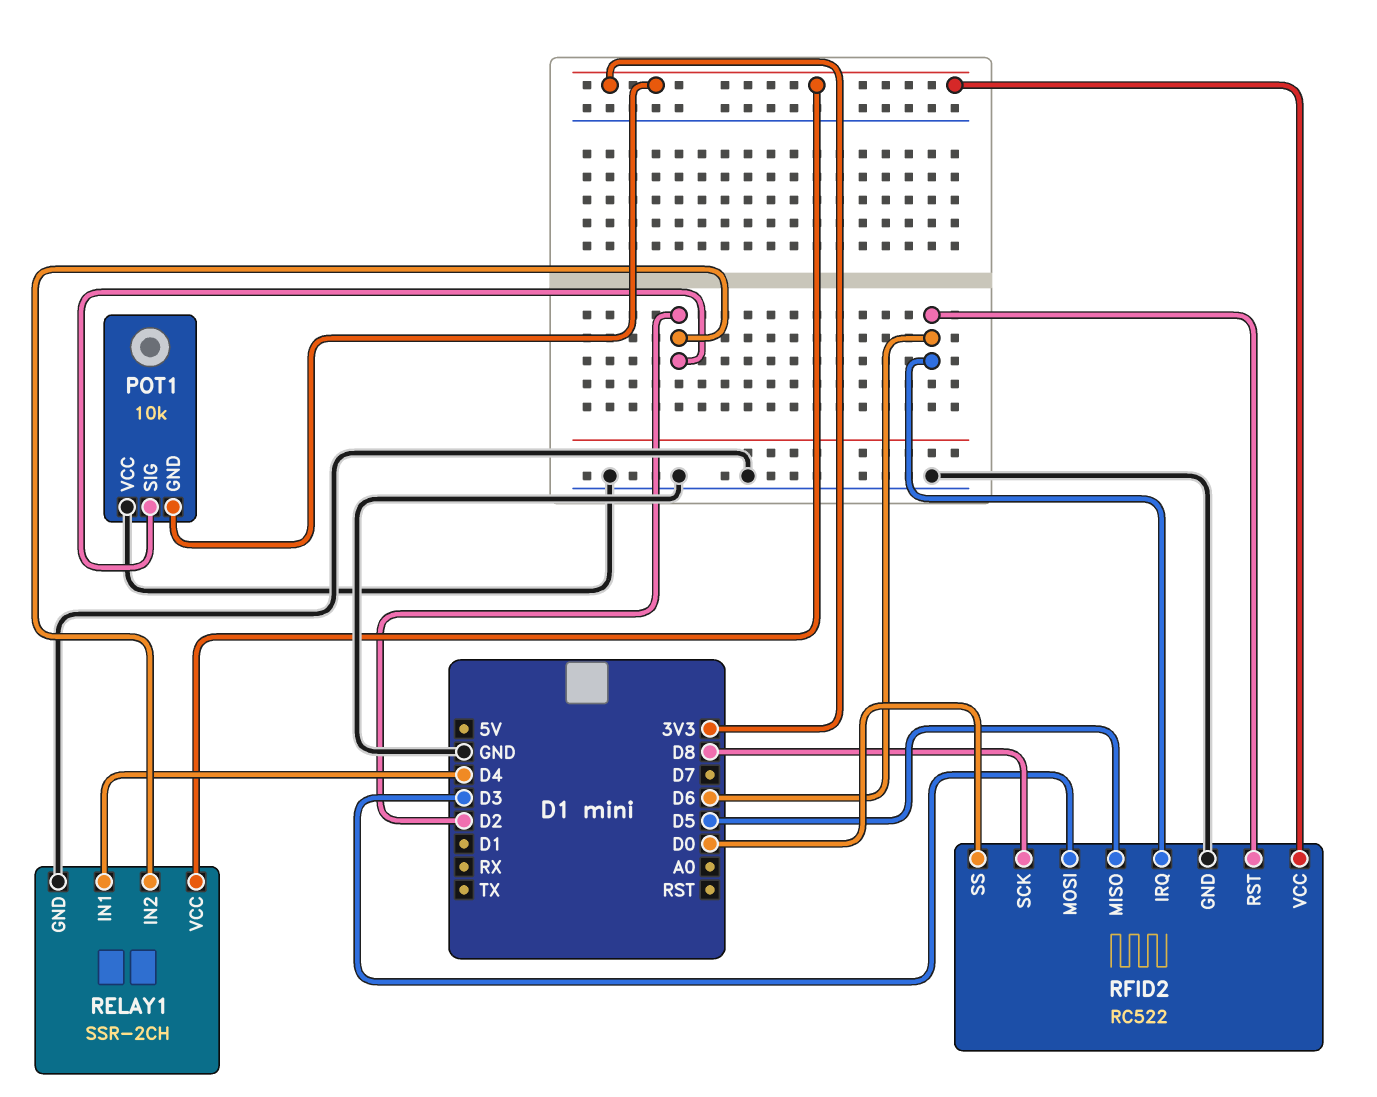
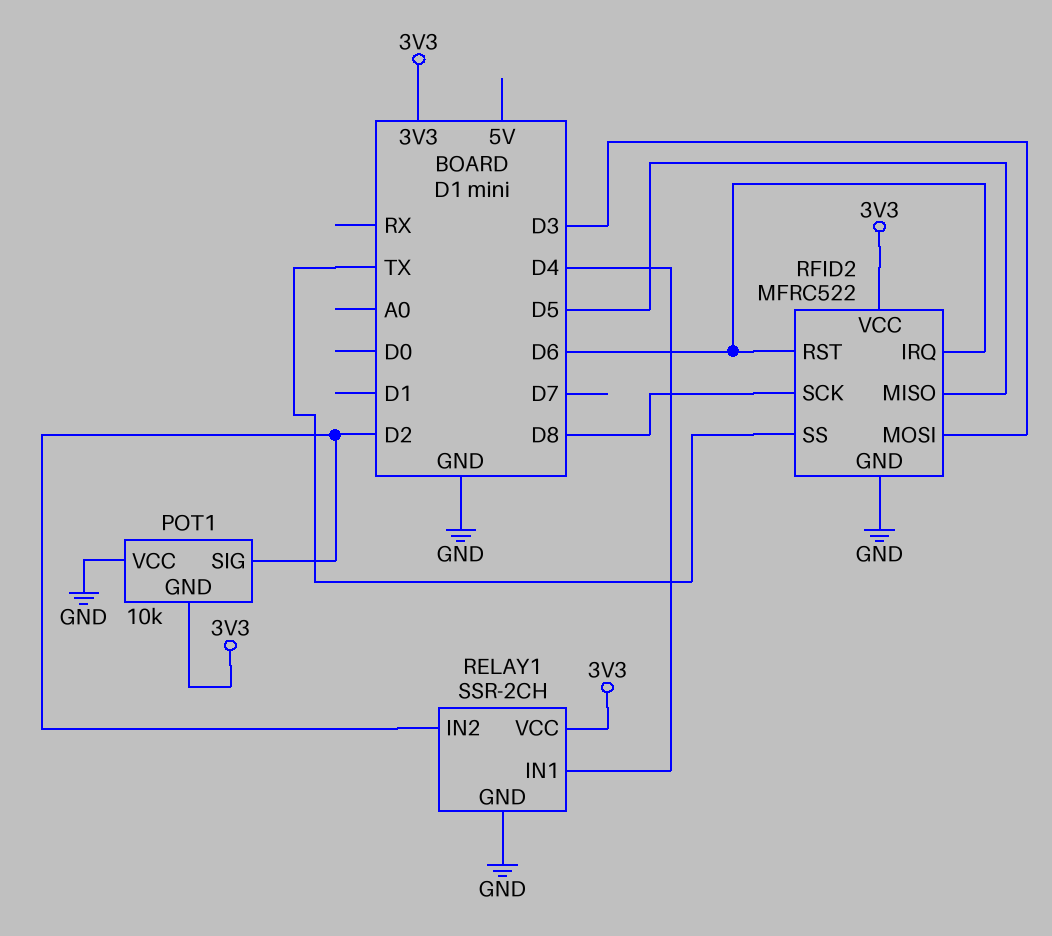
RFID2: RC522 -> MFRC522
RFID2 pin SS: D0 -> TX

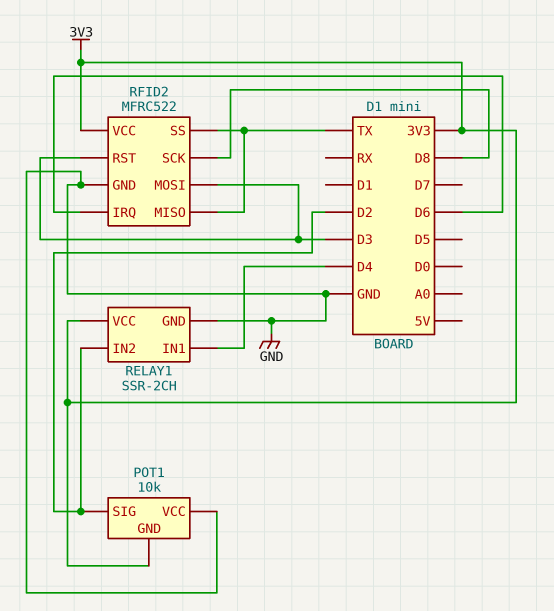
RFID2 pin MISO: D5 -> TX
RFID2 pin RST: D6 -> D3

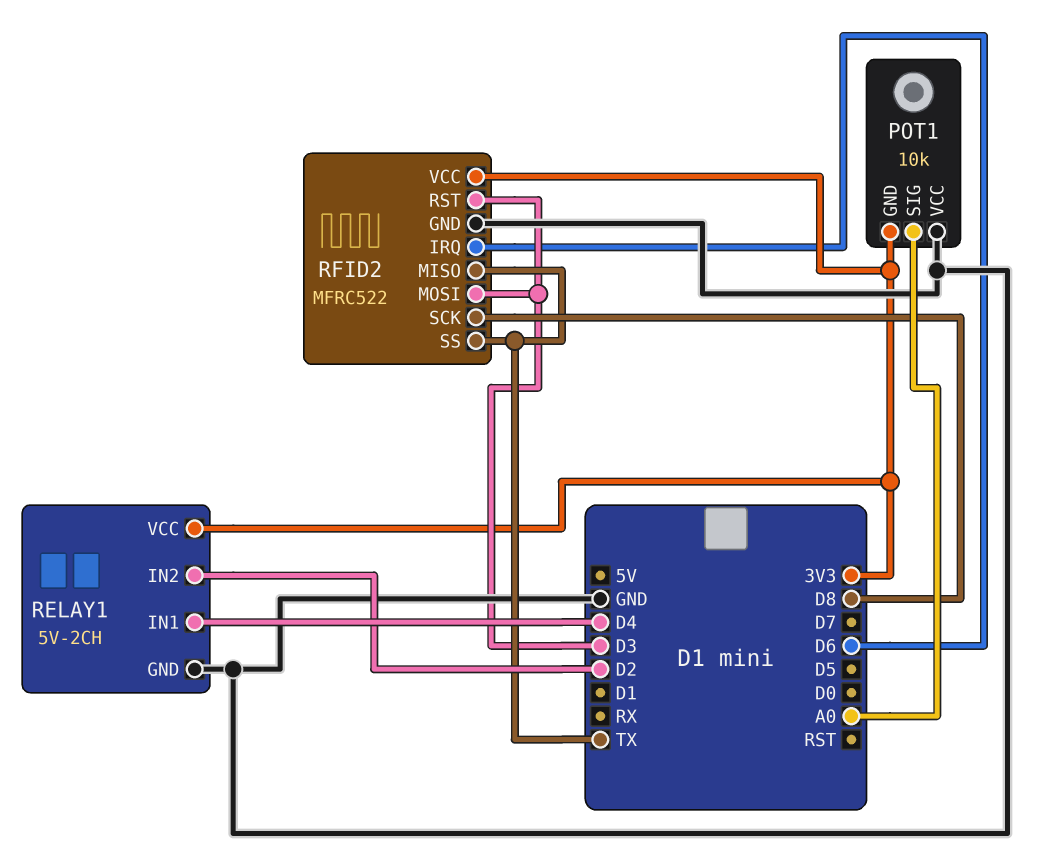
POT1 pin SIG: D2 -> A0
RELAY1: SSR-2CH -> 5V-2CH

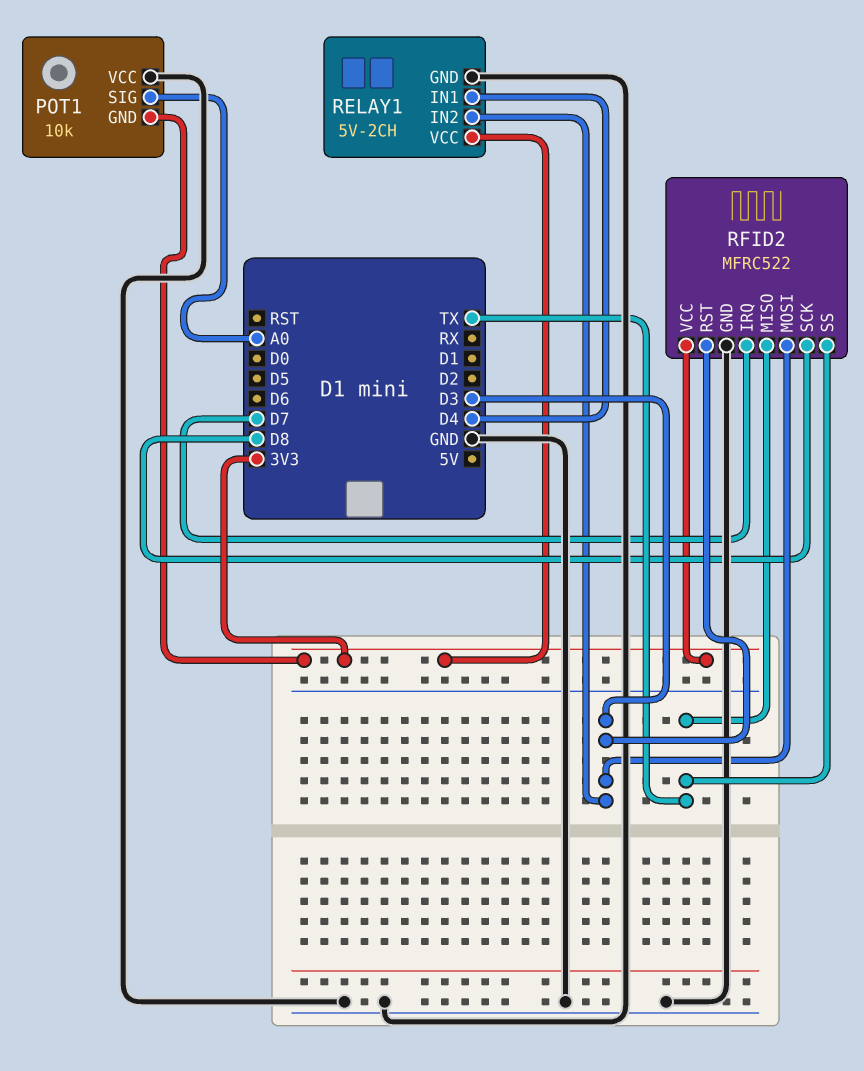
RELAY1 pin IN2: D2 -> D3
RFID2 pin IRQ: D6 -> D7

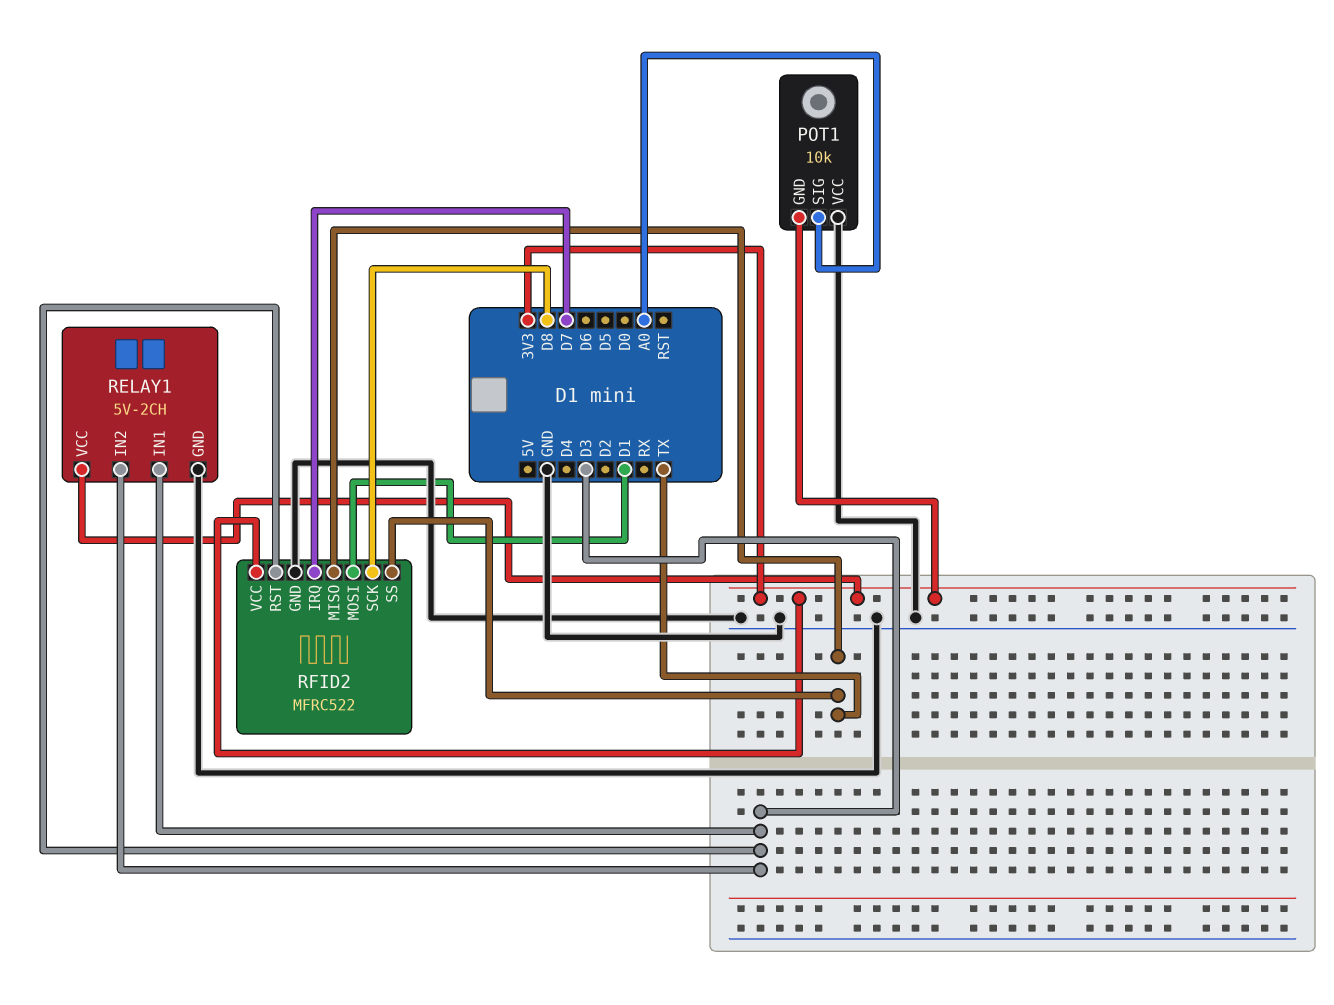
RELAY1 pin IN1: D4 -> D3
RFID2 pin MOSI: D3 -> D1

